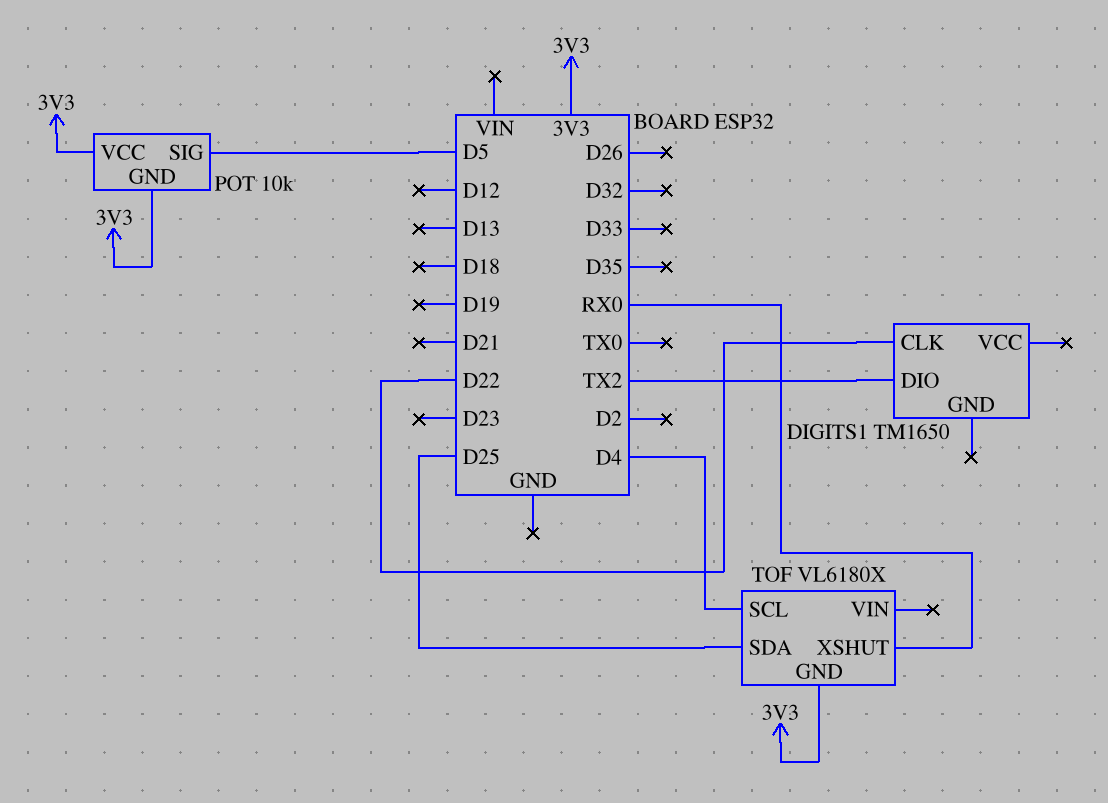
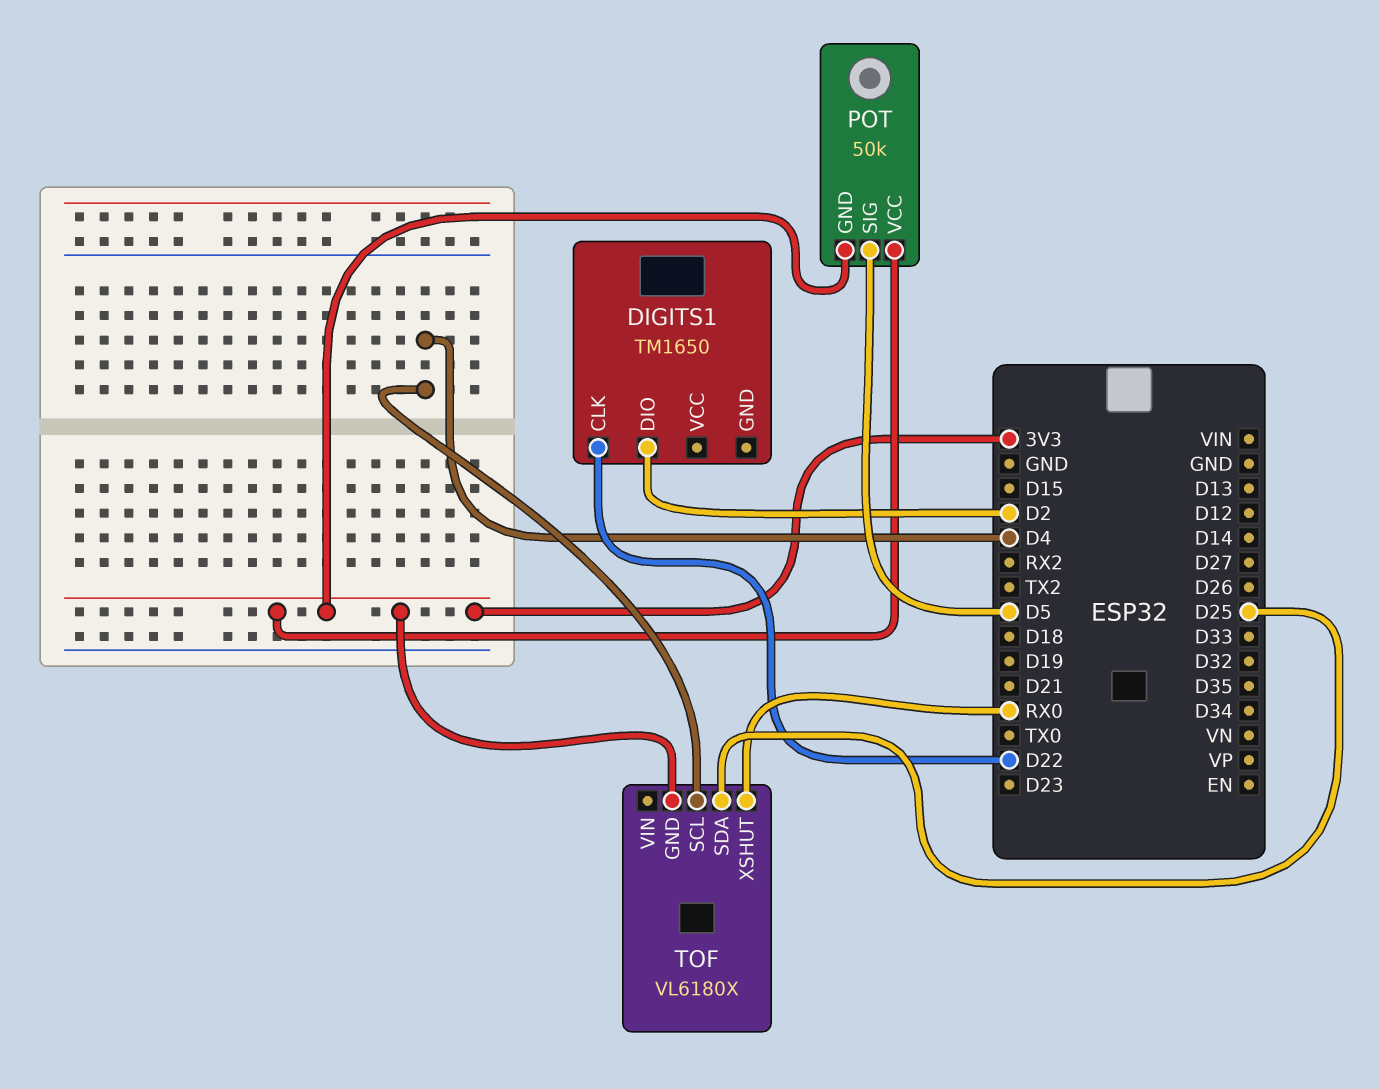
DIGITS1 pin DIO: TX2 -> D2
POT: 10k -> 50k

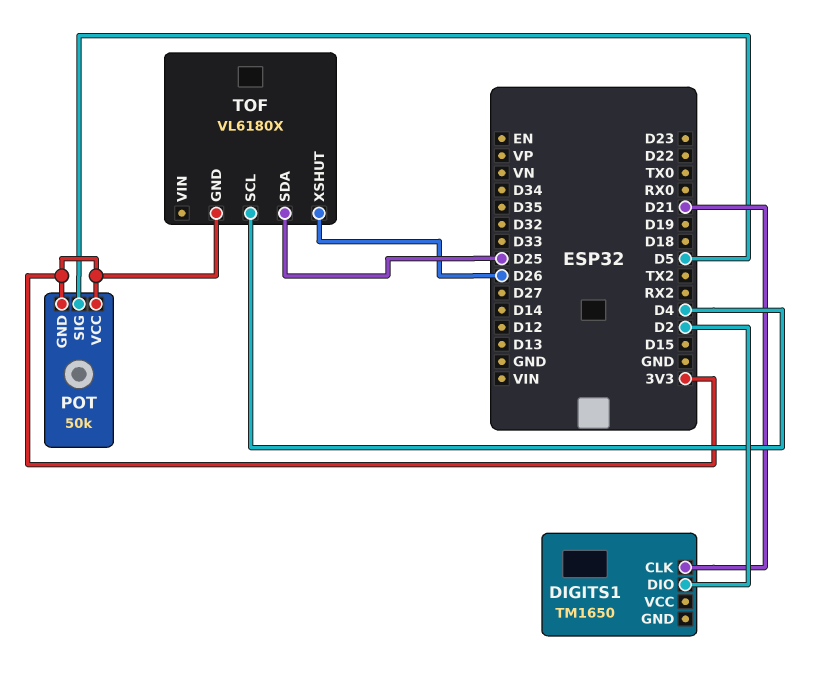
DIGITS1 pin CLK: D22 -> D21
TOF pin XSHUT: RX0 -> D26

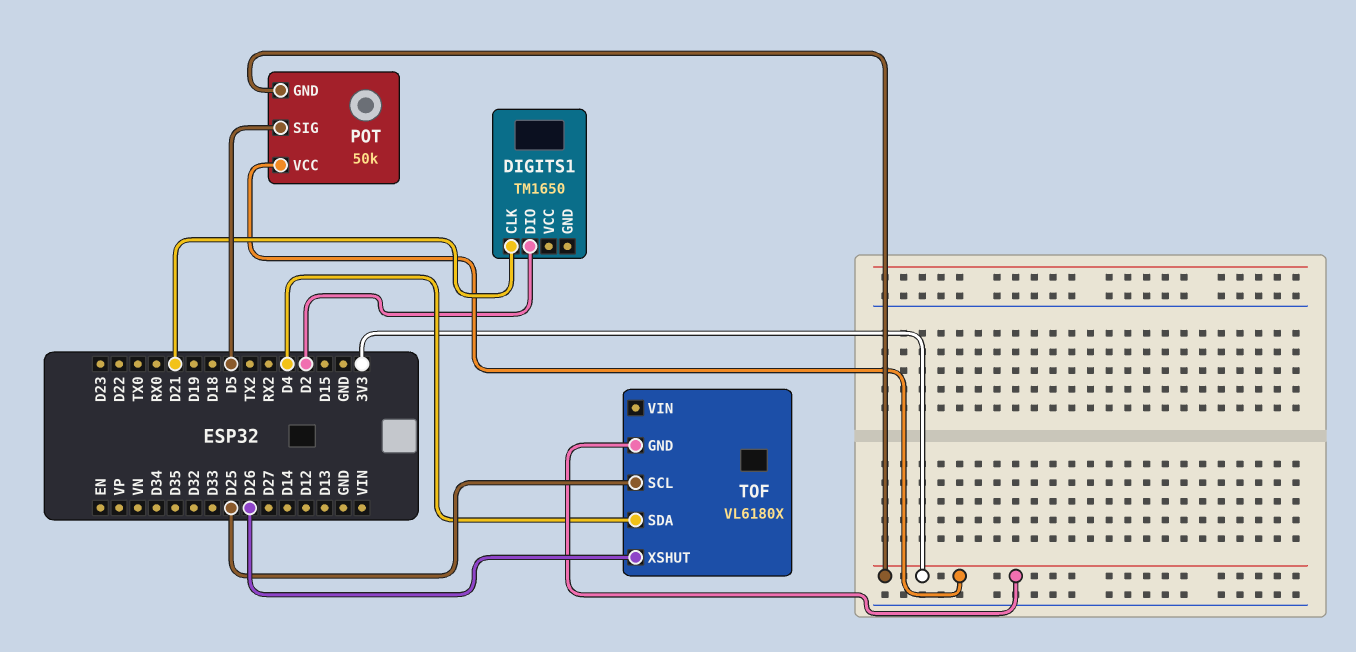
TOF pin SCL: D4 -> D25
TOF pin SDA: D25 -> D4

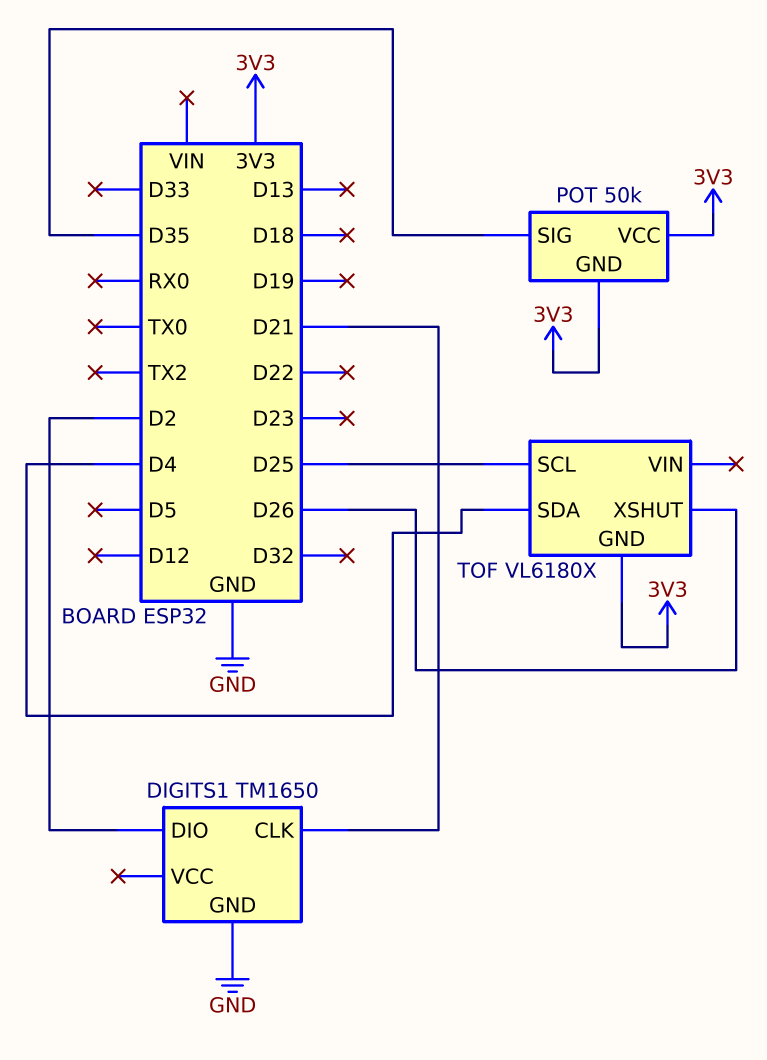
DIGITS1 pin GND: none -> GND
POT pin SIG: D5 -> D35

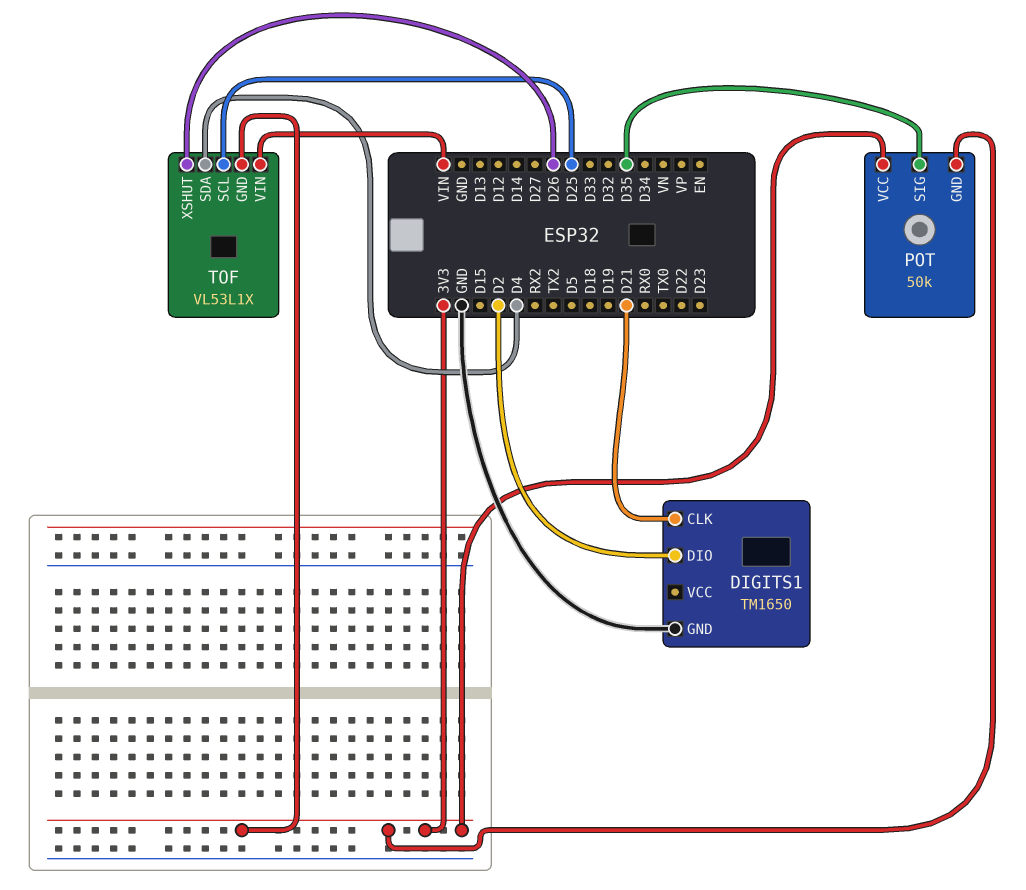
TOF: VL6180X -> VL53L1X
TOF pin VIN: none -> VIN

